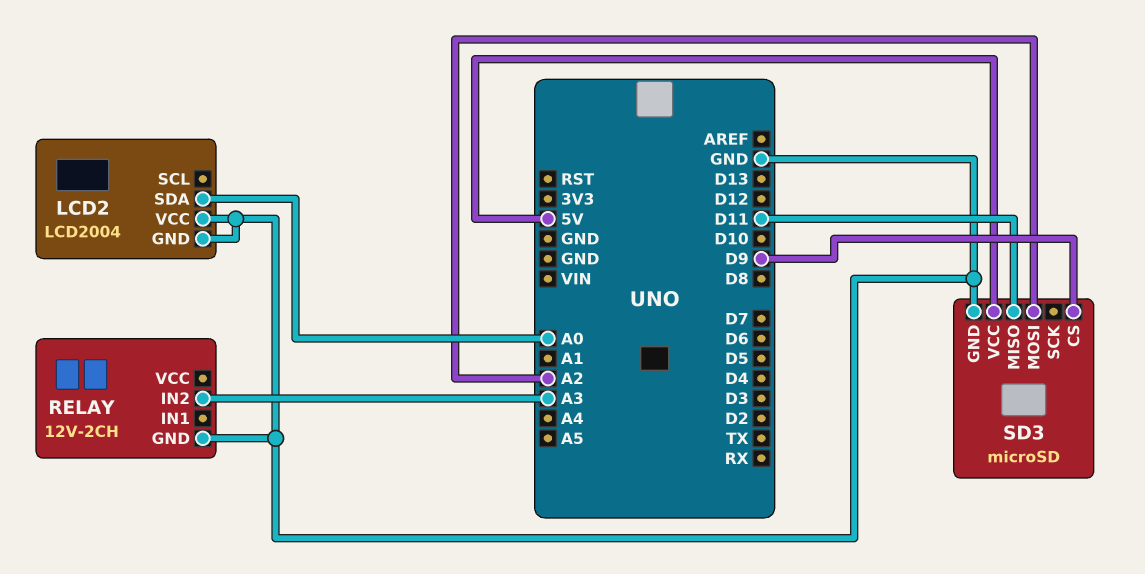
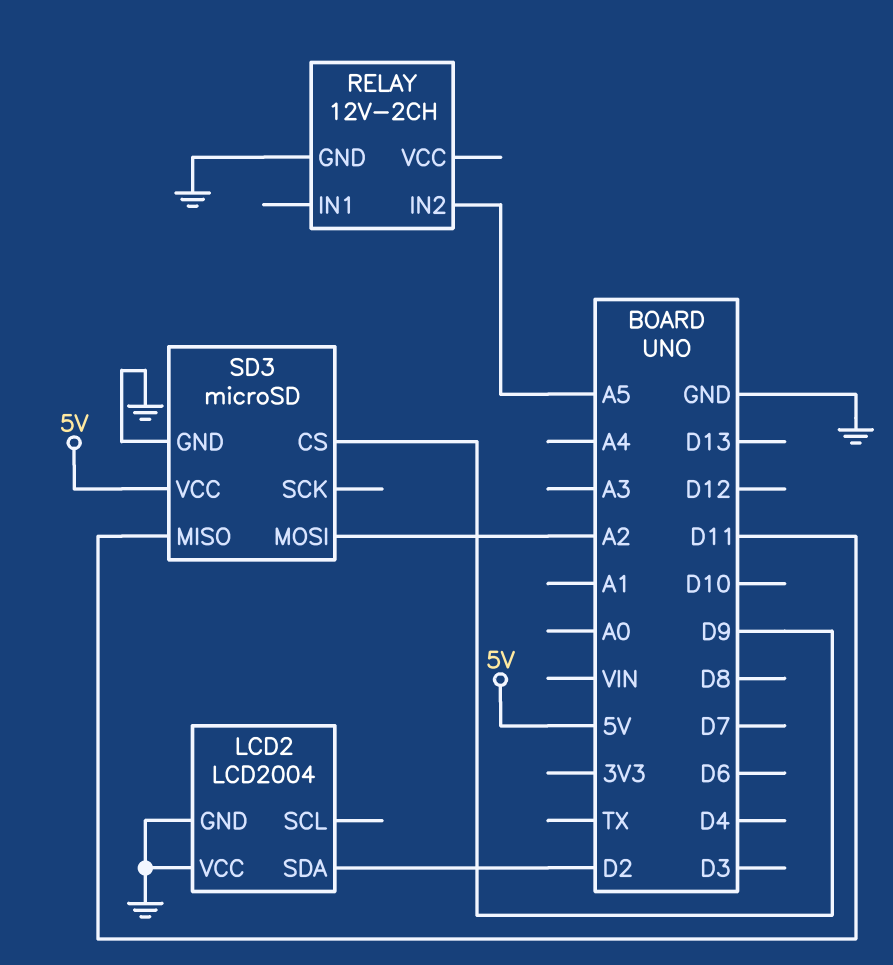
LCD2 pin SDA: A0 -> D2
RELAY pin IN2: A3 -> A5

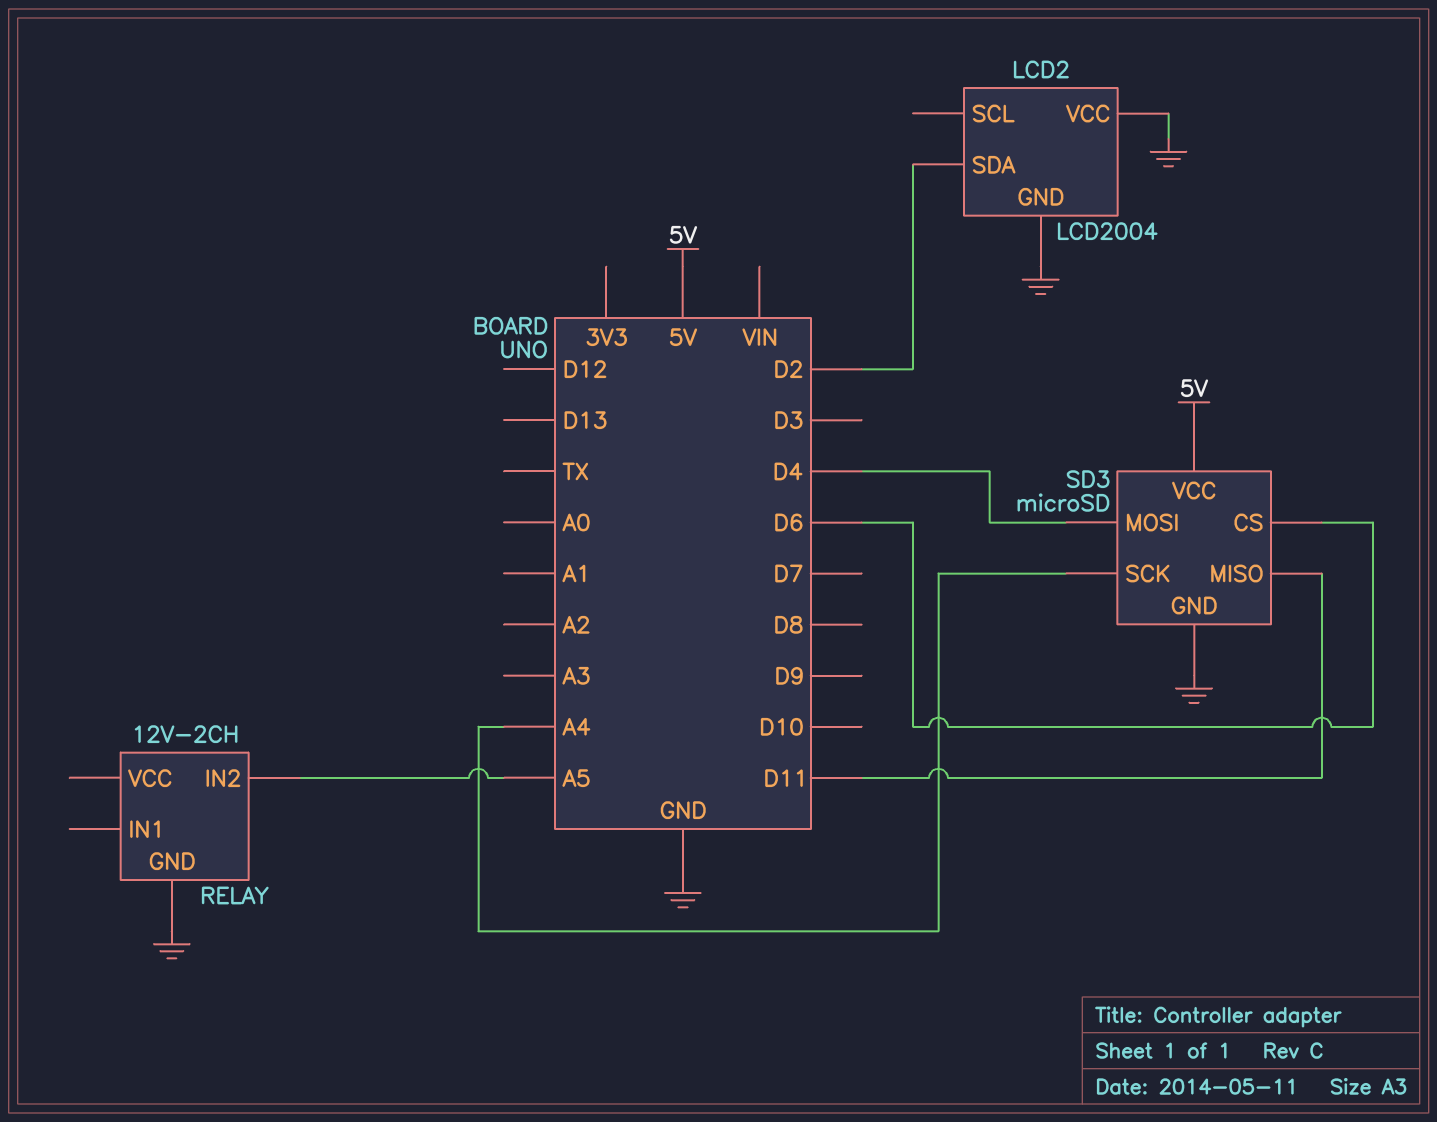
SD3 pin CS: D9 -> D6
SD3 pin MOSI: A2 -> D4
SD3 pin SCK: none -> A4

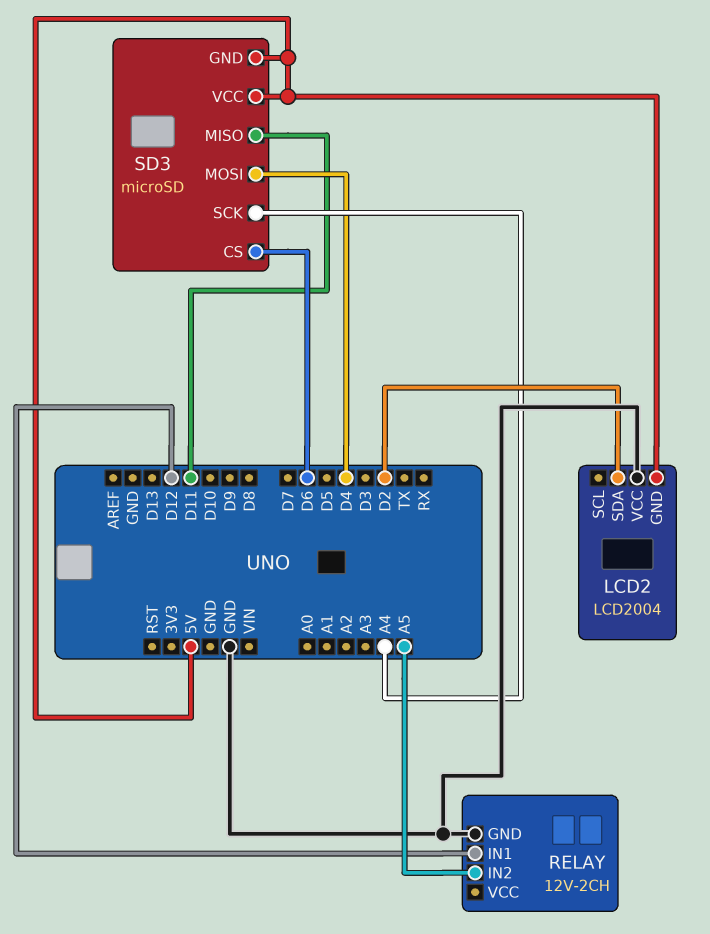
LCD2 pin GND: GND -> 5V
RELAY pin IN1: none -> D12
SD3 pin GND: GND -> 5V

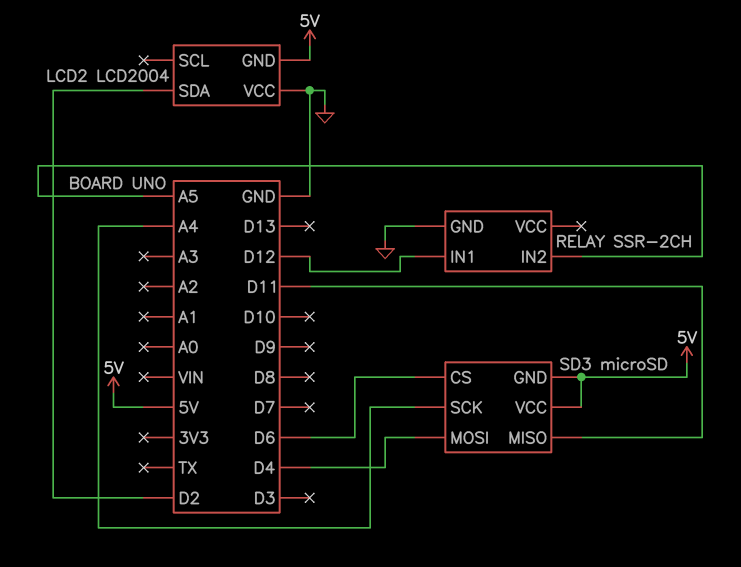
RELAY: 12V-2CH -> SSR-2CH

